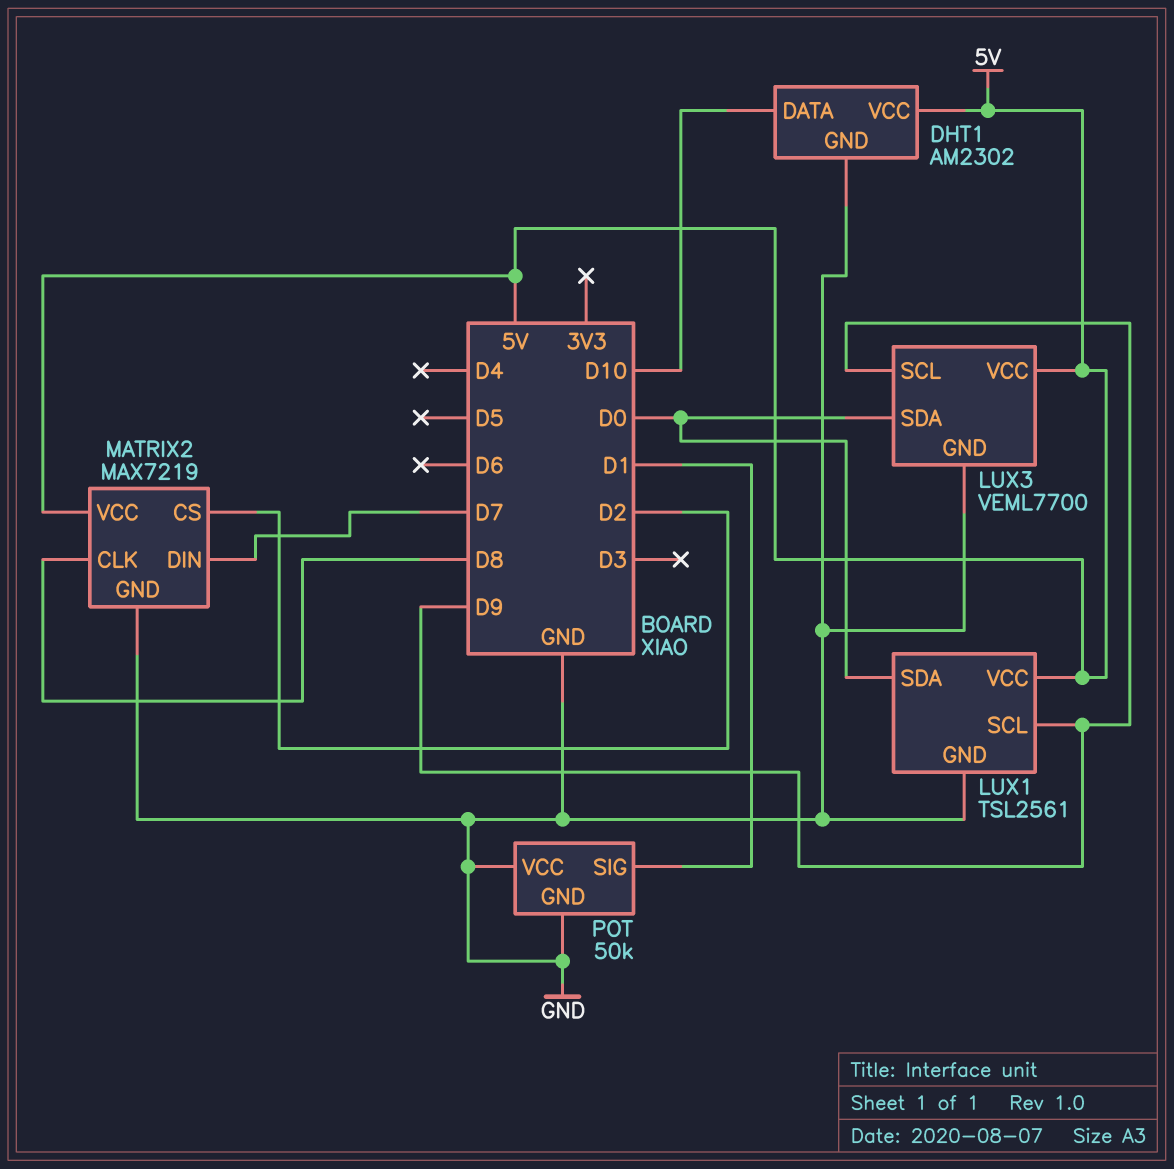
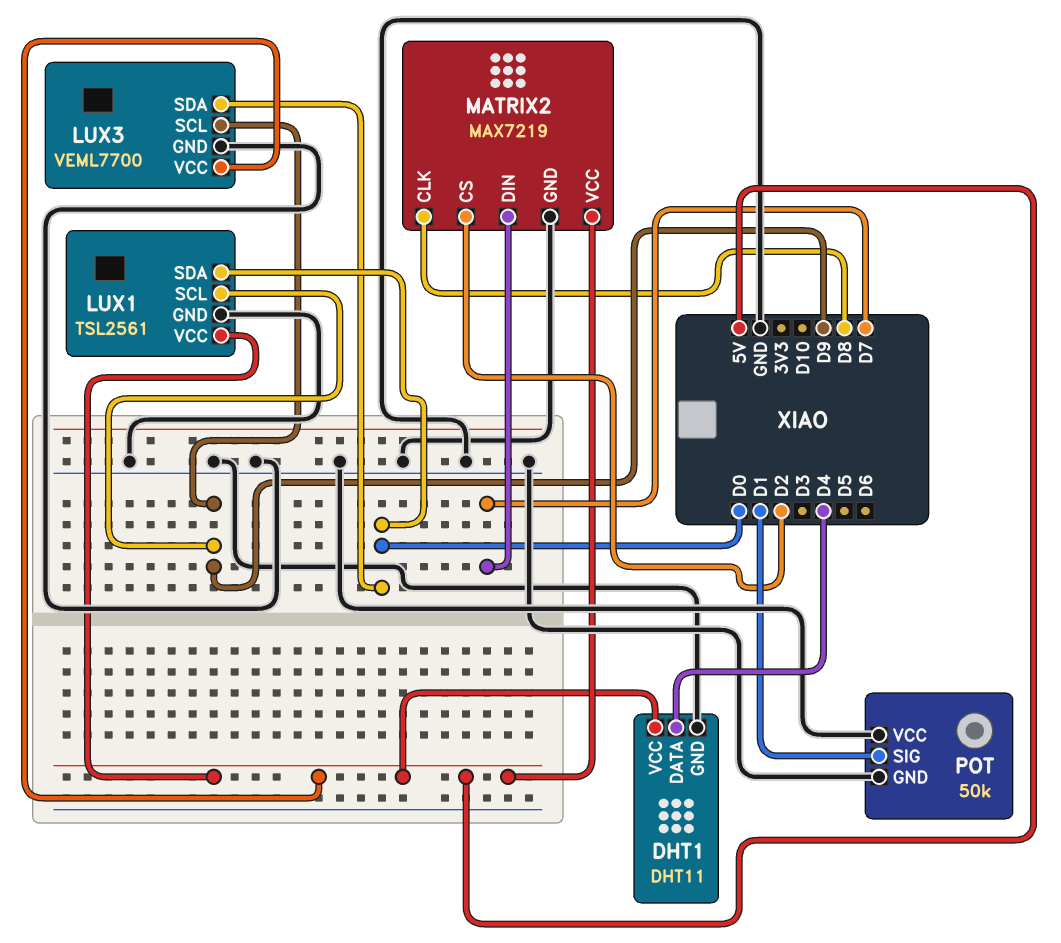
DHT1: AM2302 -> DHT11
DHT1 pin DATA: D10 -> D4

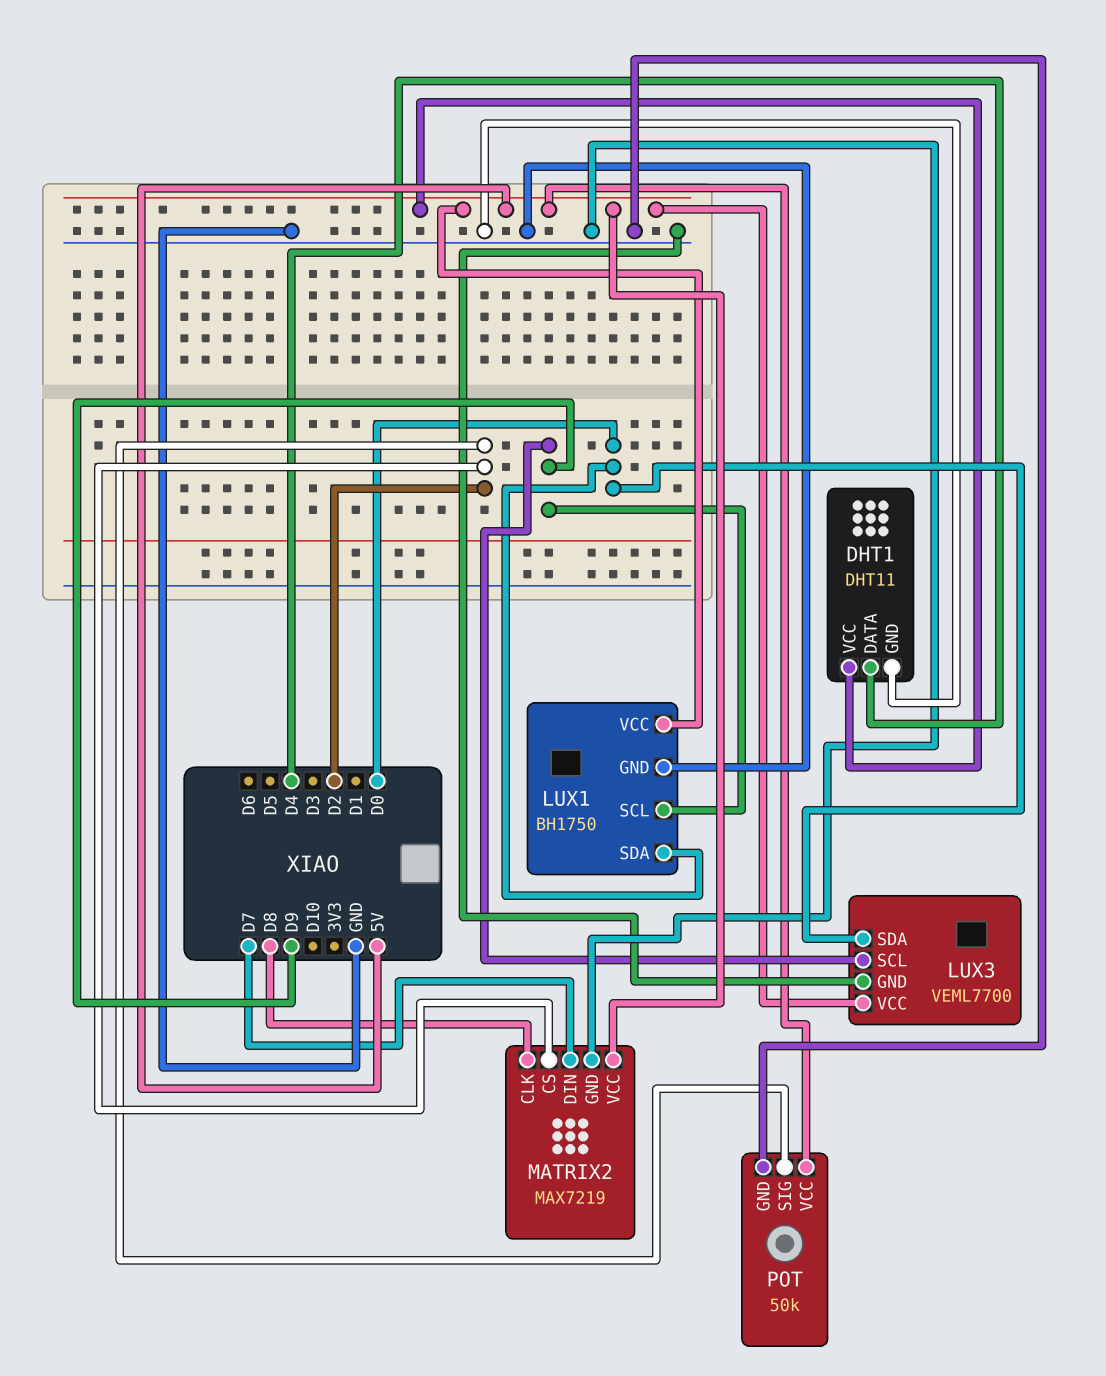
LUX1: TSL2561 -> BH1750
POT pin SIG: D1 -> D2
POT pin VCC: GND -> 5V

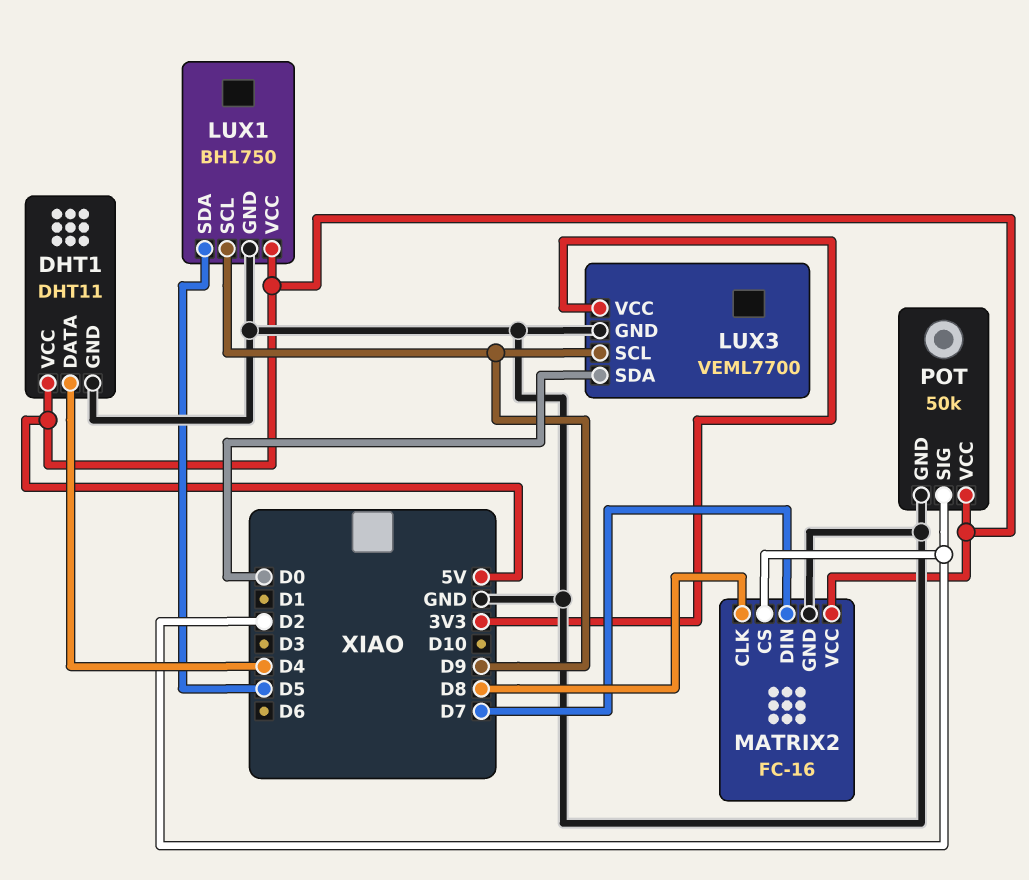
LUX1 pin SDA: D0 -> D5
LUX3 pin VCC: 5V -> 3V3
MATRIX2: MAX7219 -> FC-16

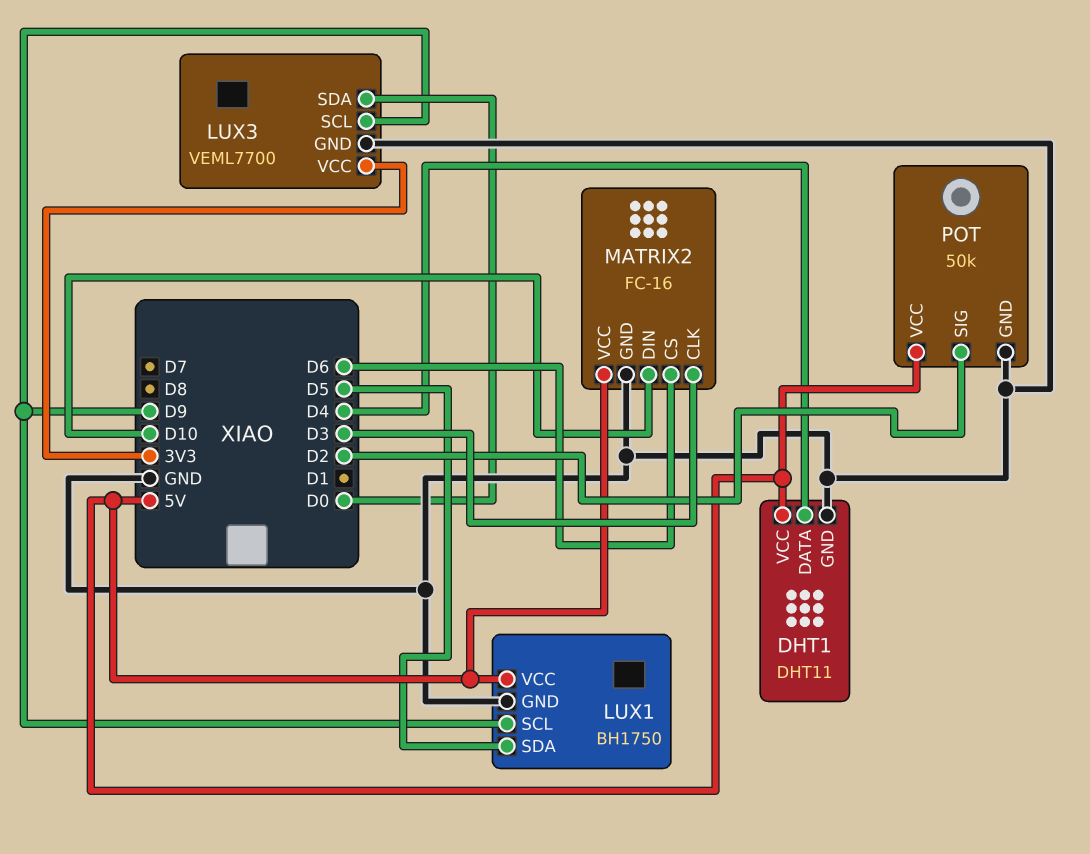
MATRIX2 pin CLK: D8 -> D3
MATRIX2 pin CS: D2 -> D6
MATRIX2 pin DIN: D7 -> D10

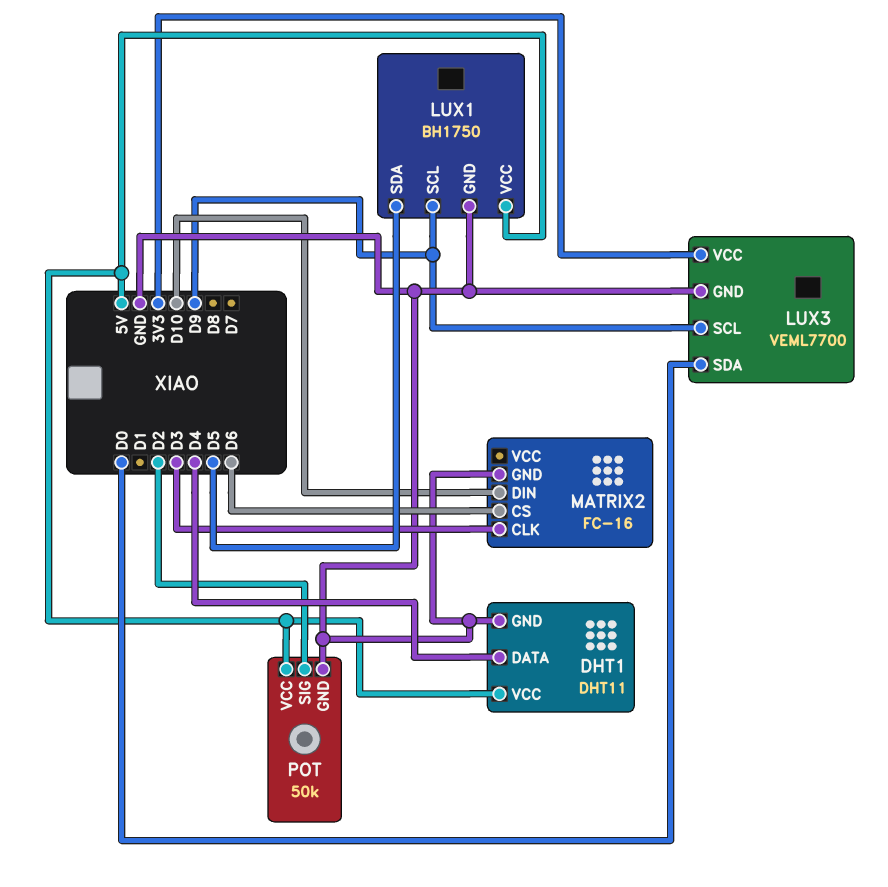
MATRIX2 pin VCC: 5V -> none

